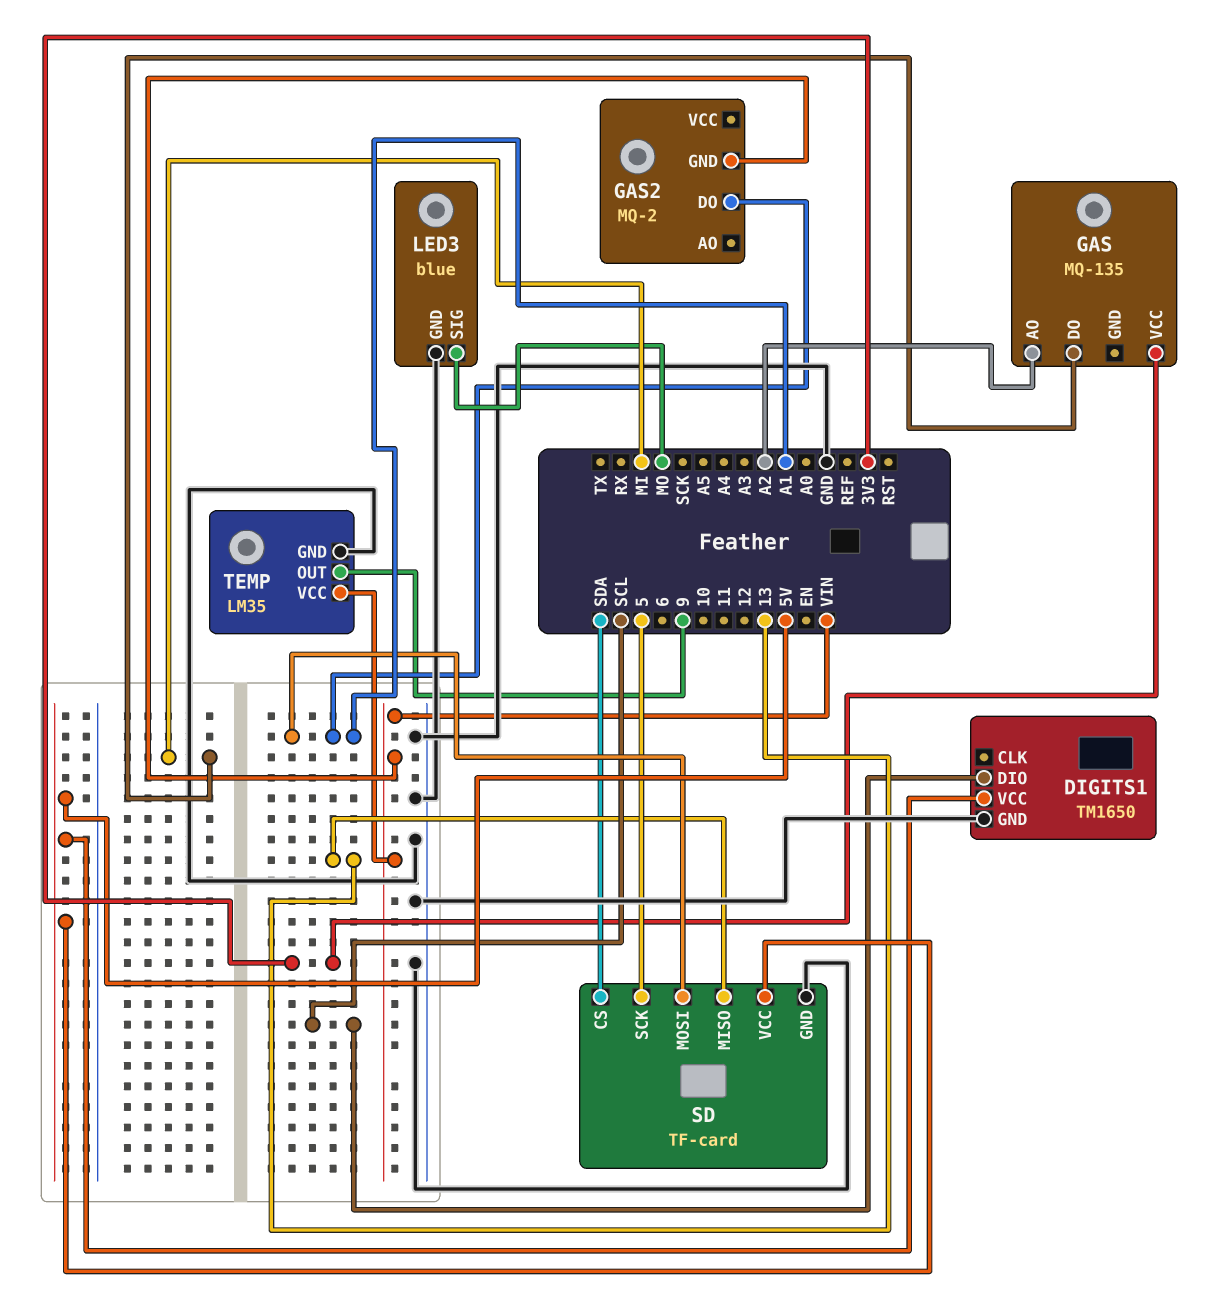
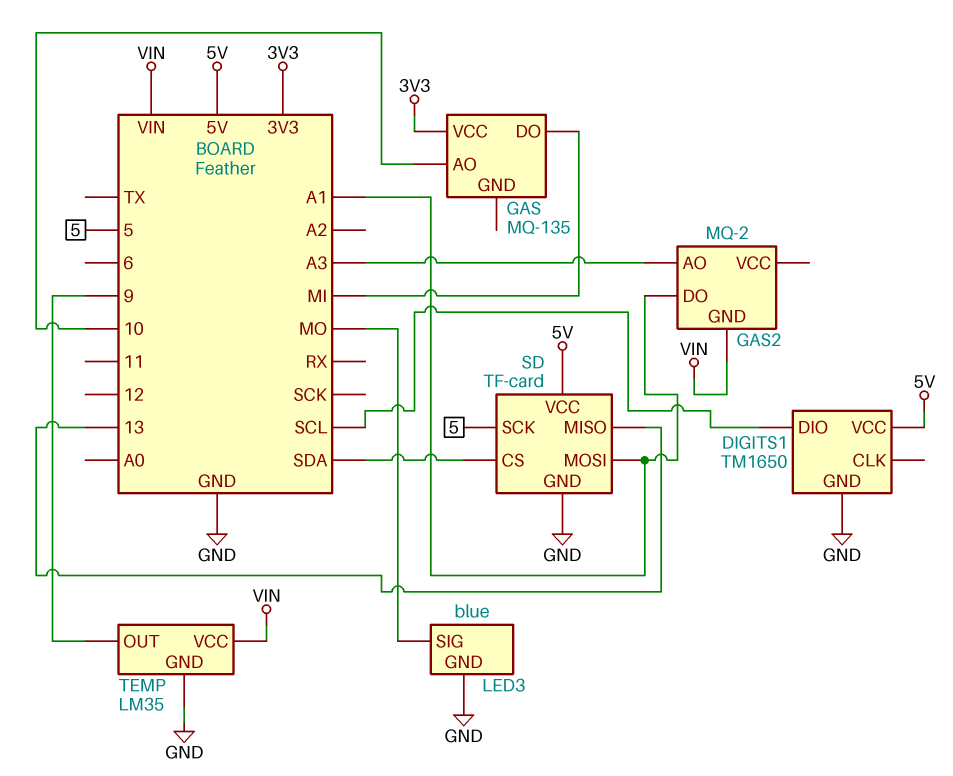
GAS pin AO: A2 -> 10
GAS2 pin AO: none -> A3

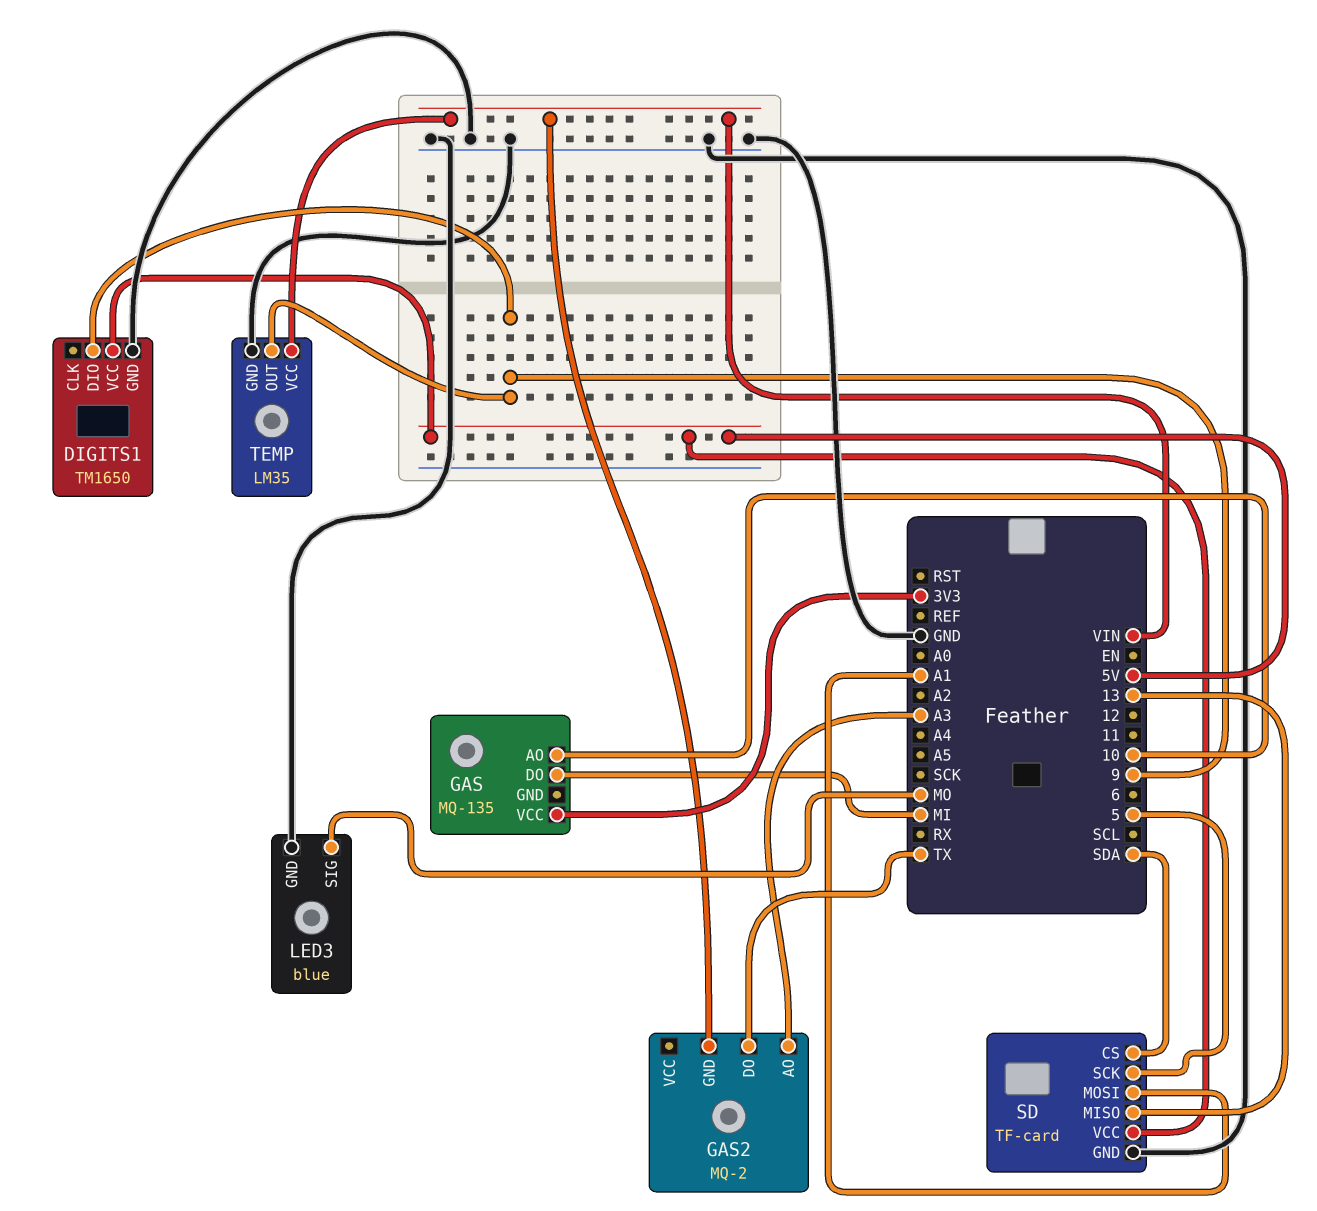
DIGITS1 pin DIO: SCL -> 9
GAS2 pin DO: A1 -> TX

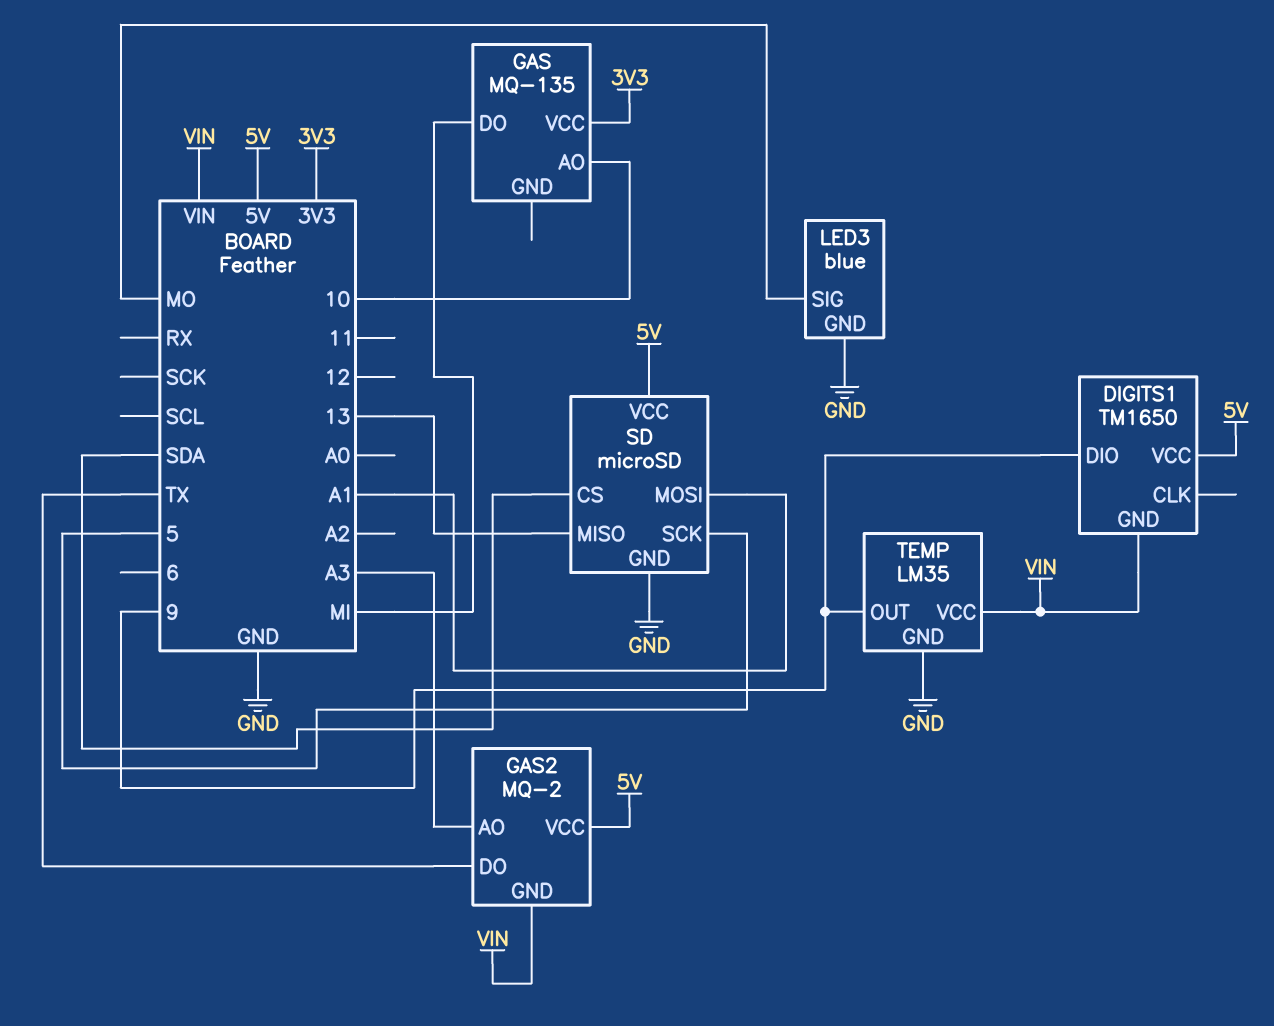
DIGITS1 pin GND: GND -> VIN
GAS2 pin VCC: none -> 5V
SD: TF-card -> microSD

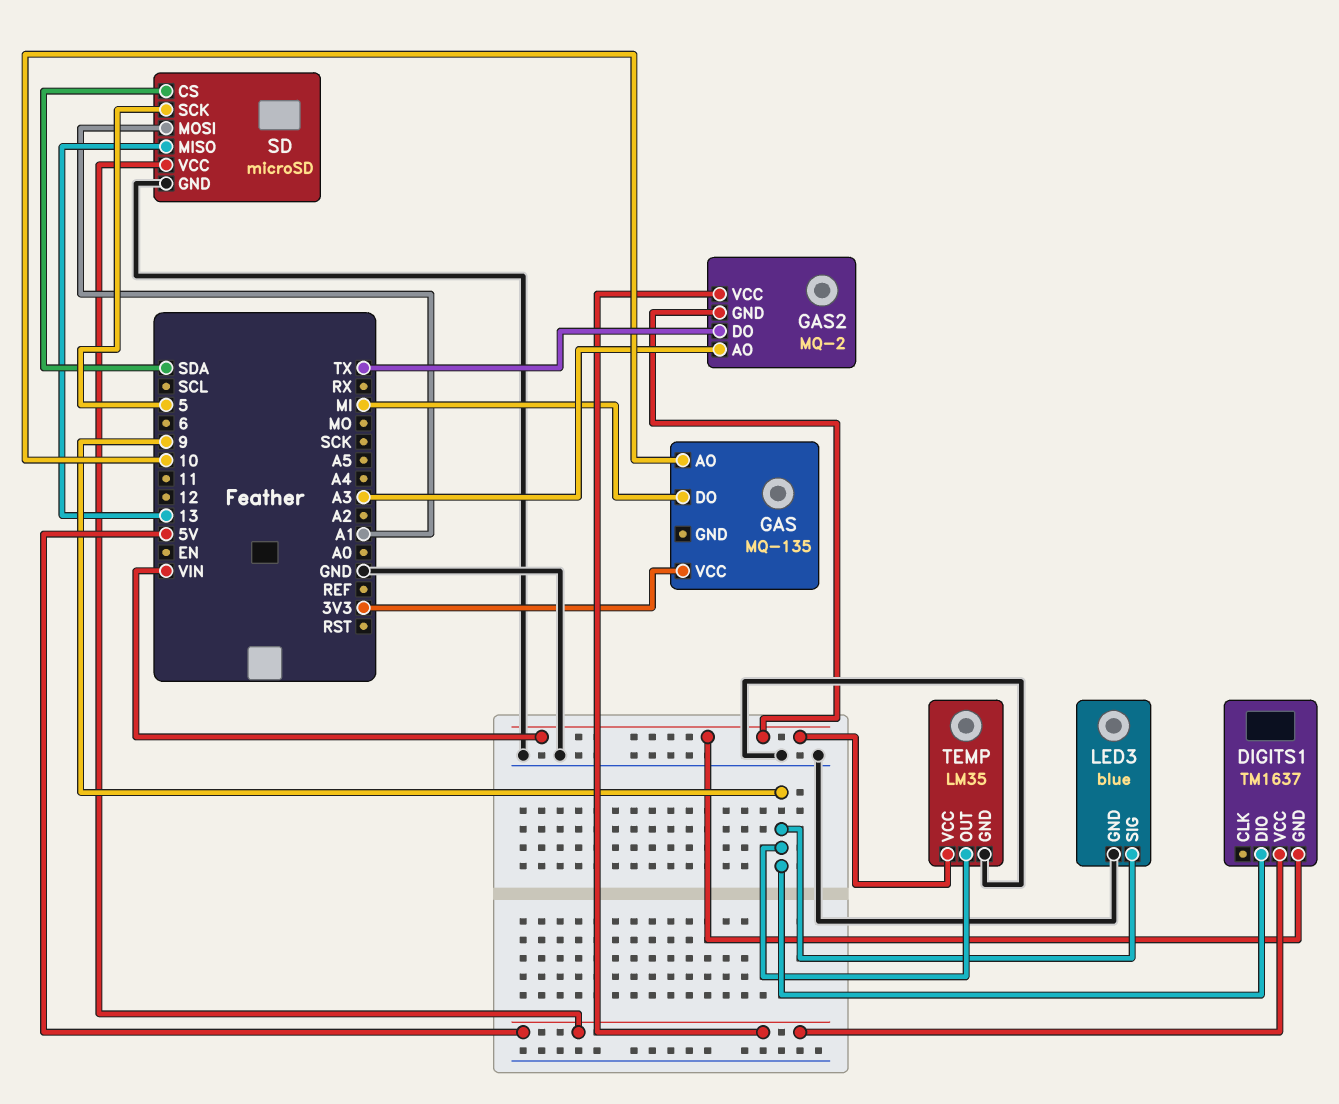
DIGITS1: TM1650 -> TM1637
LED3 pin SIG: MO -> 9

